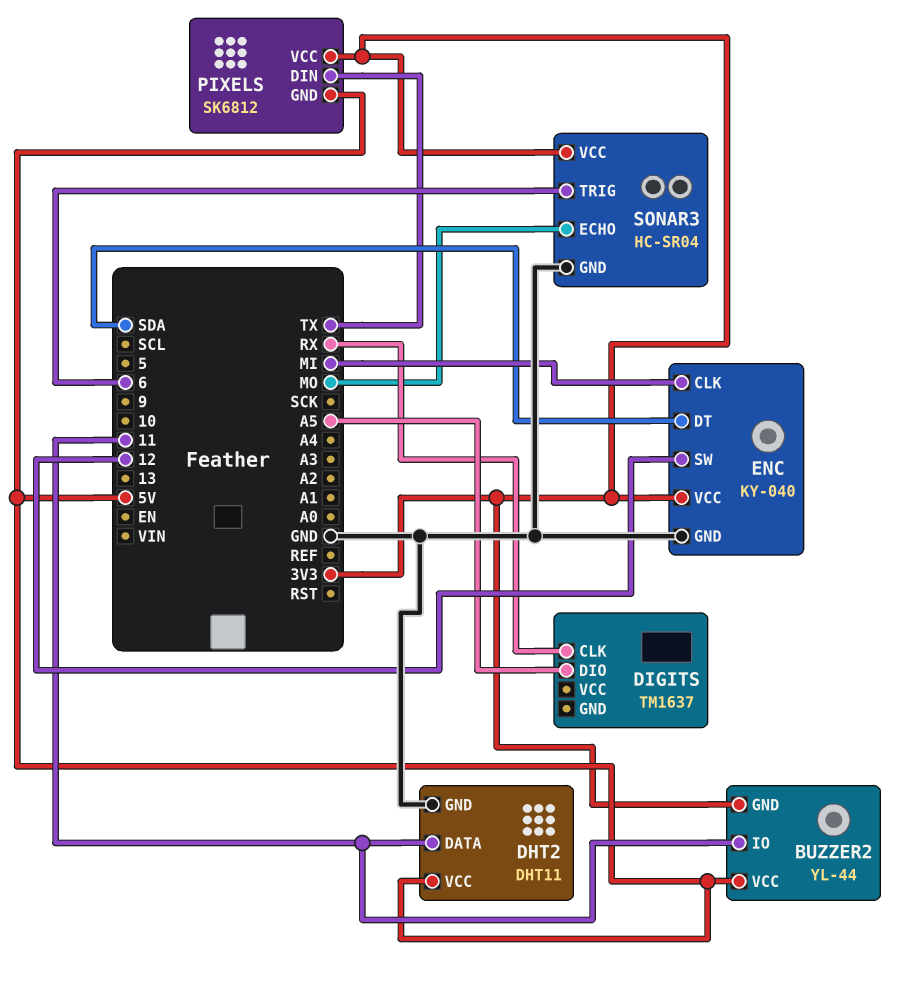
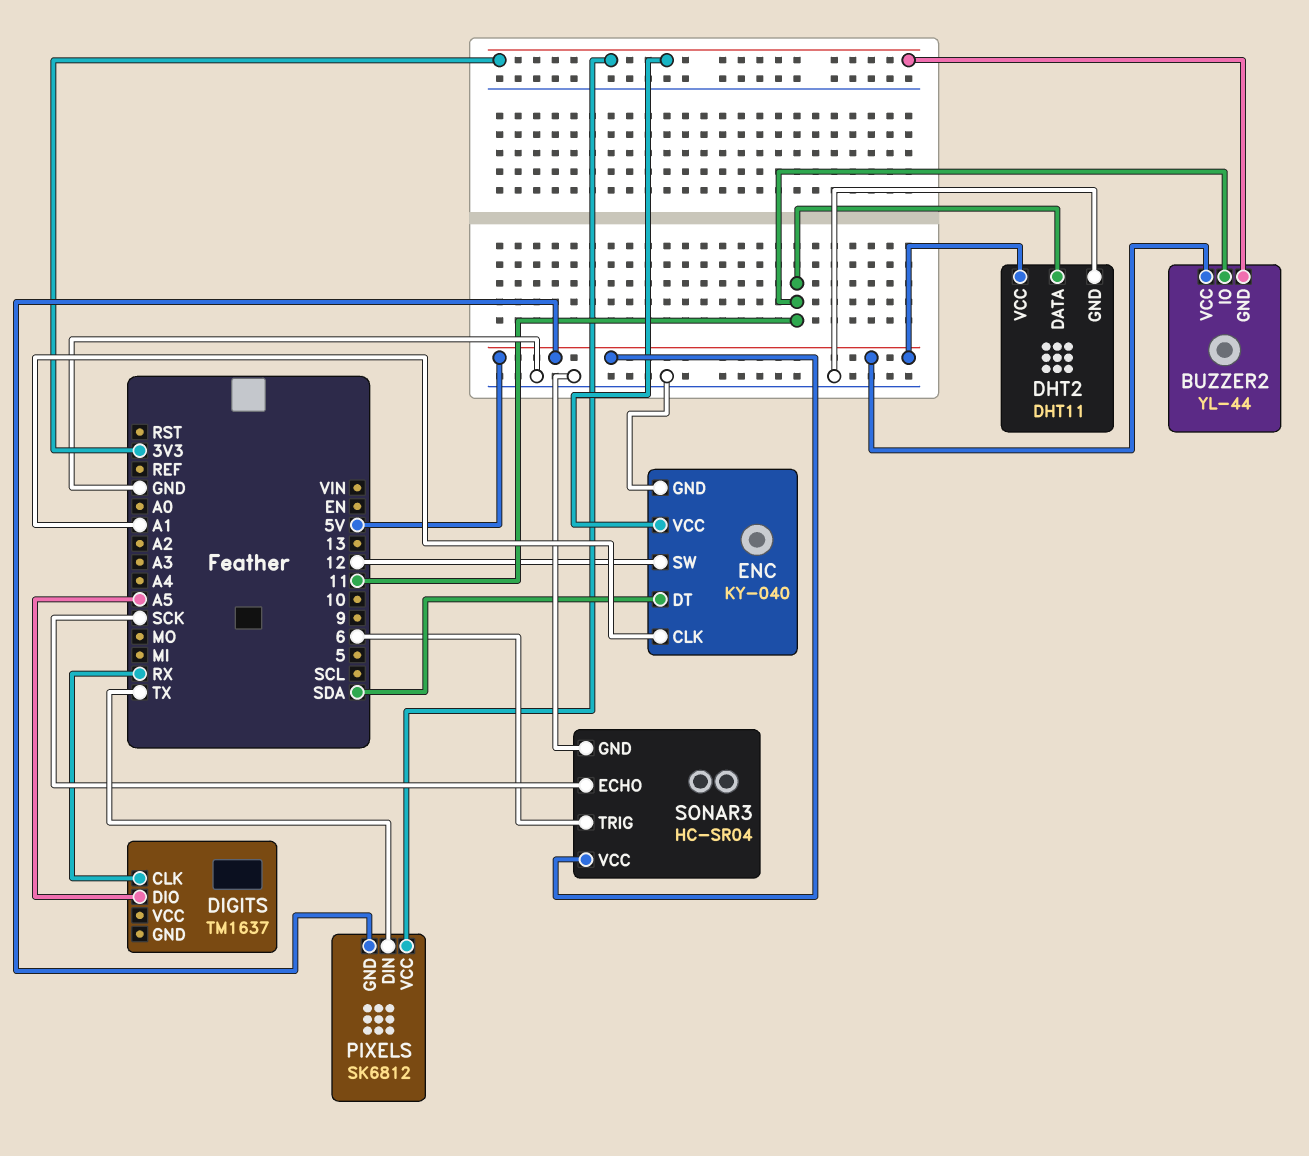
ENC pin CLK: MI -> A1
SONAR3 pin ECHO: MO -> SCK
SONAR3 pin VCC: 3V3 -> 5V

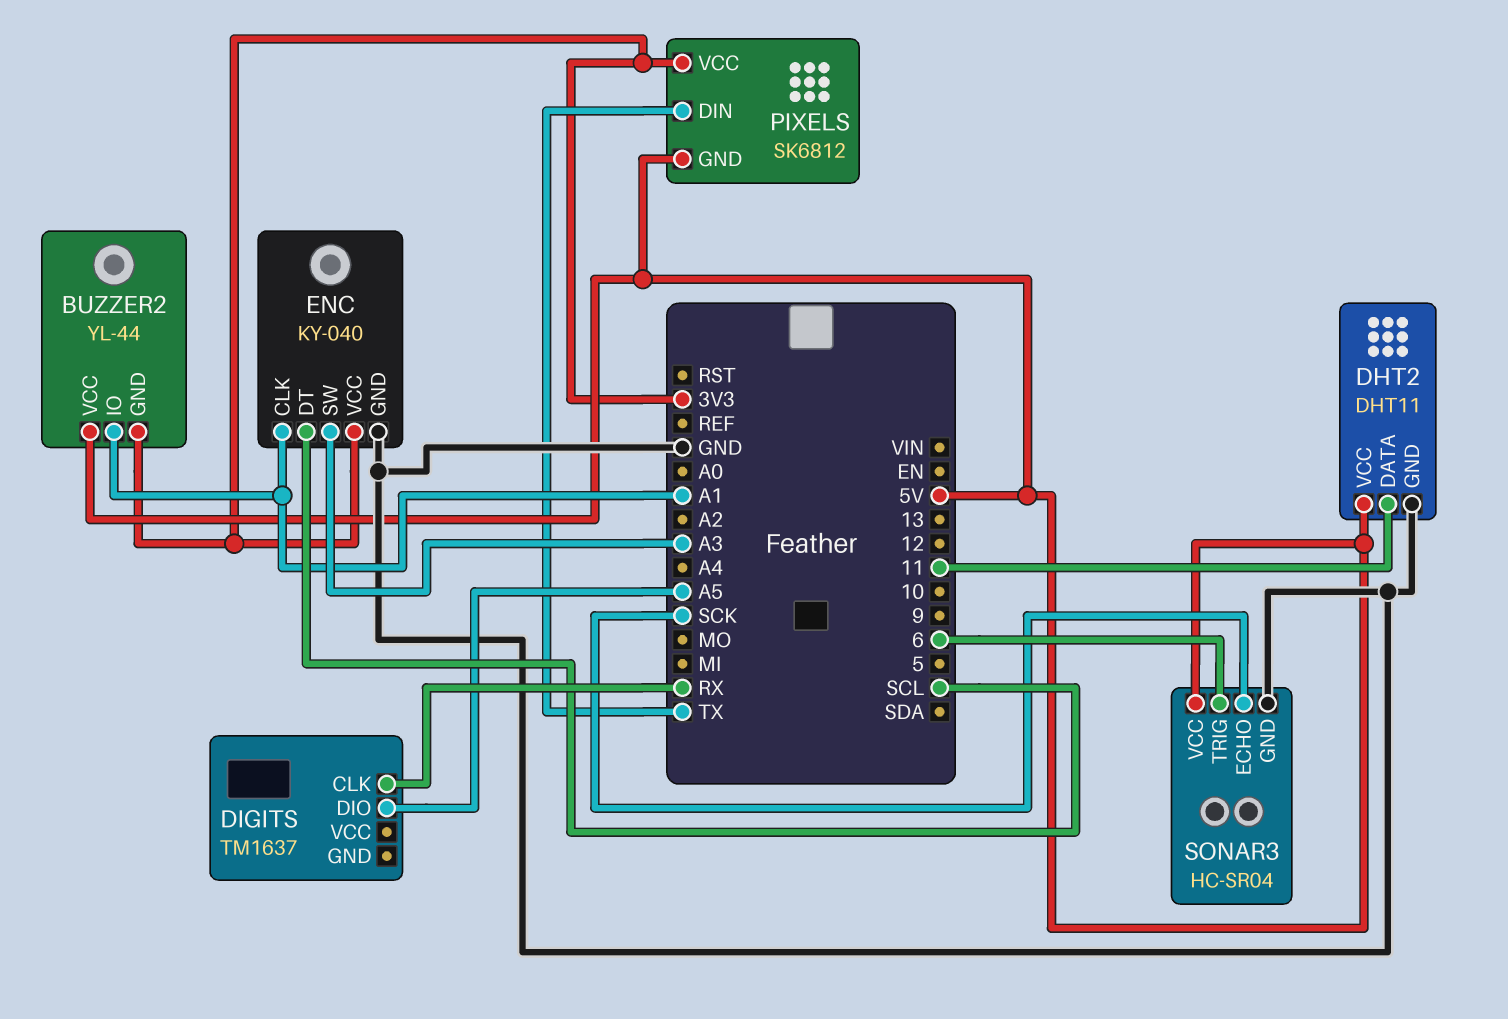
BUZZER2 pin IO: 11 -> A1
ENC pin DT: SDA -> SCL
ENC pin SW: 12 -> A3

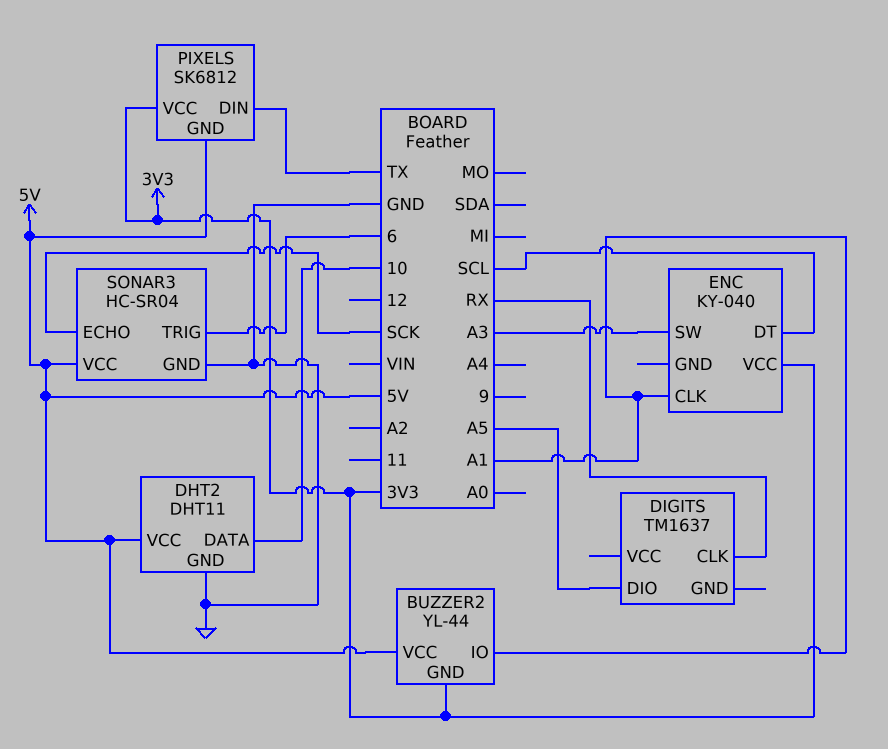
DHT2 pin DATA: 11 -> 10
ENC pin GND: GND -> none

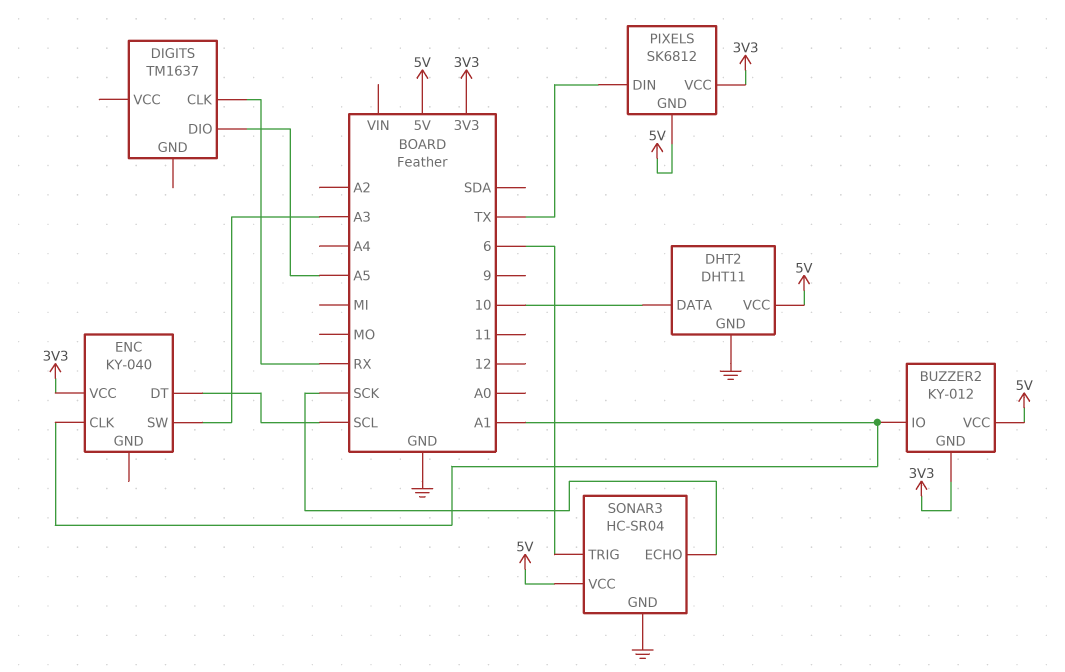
BUZZER2: YL-44 -> KY-012

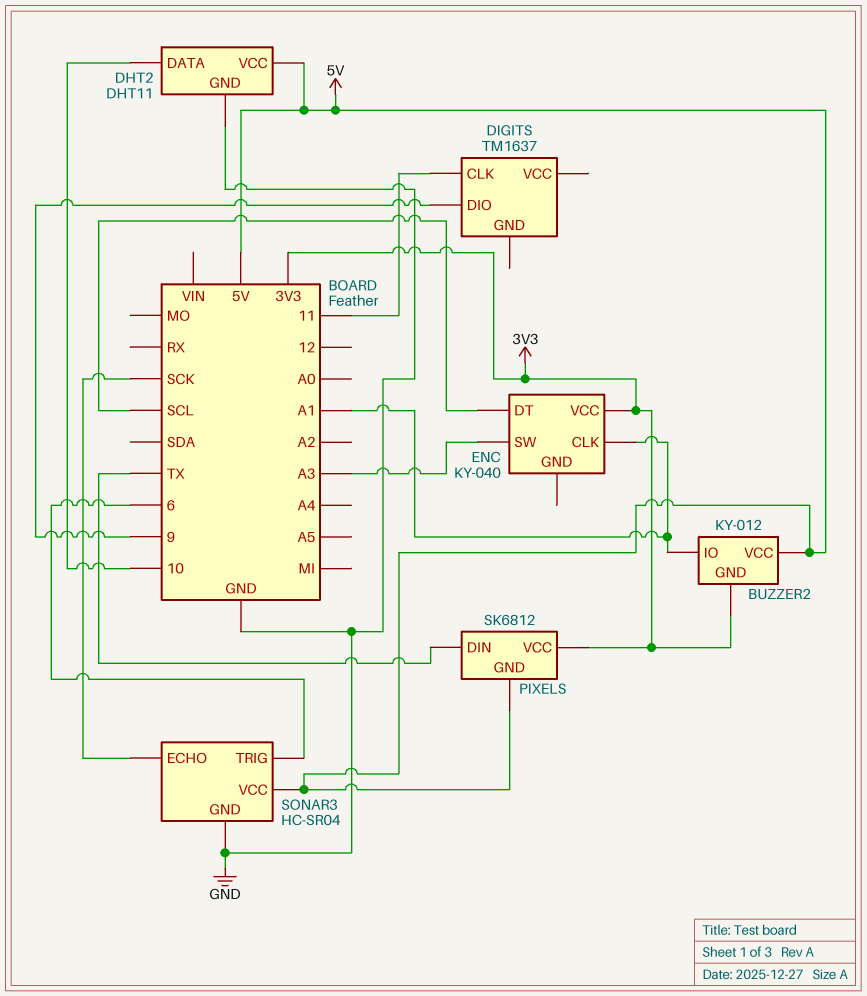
DIGITS pin CLK: RX -> 11
DIGITS pin DIO: A5 -> 9

